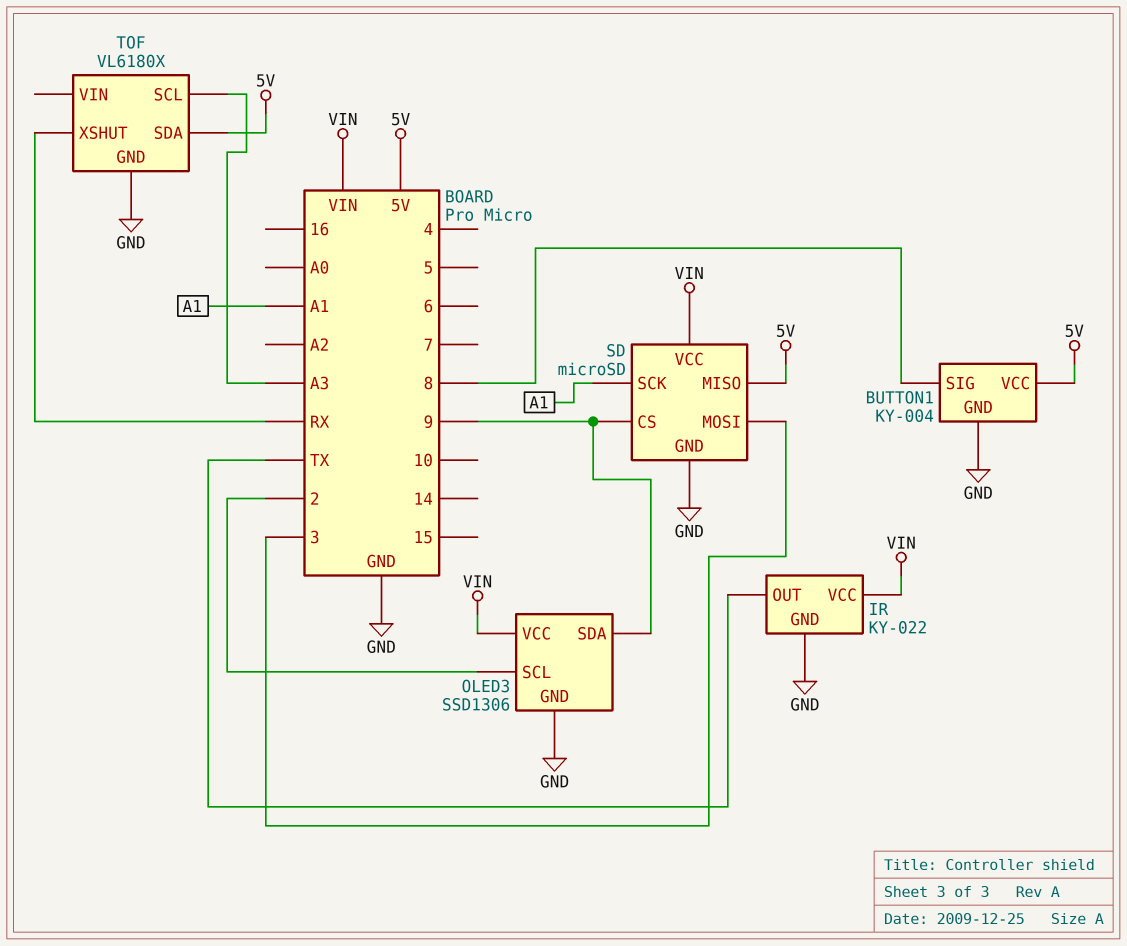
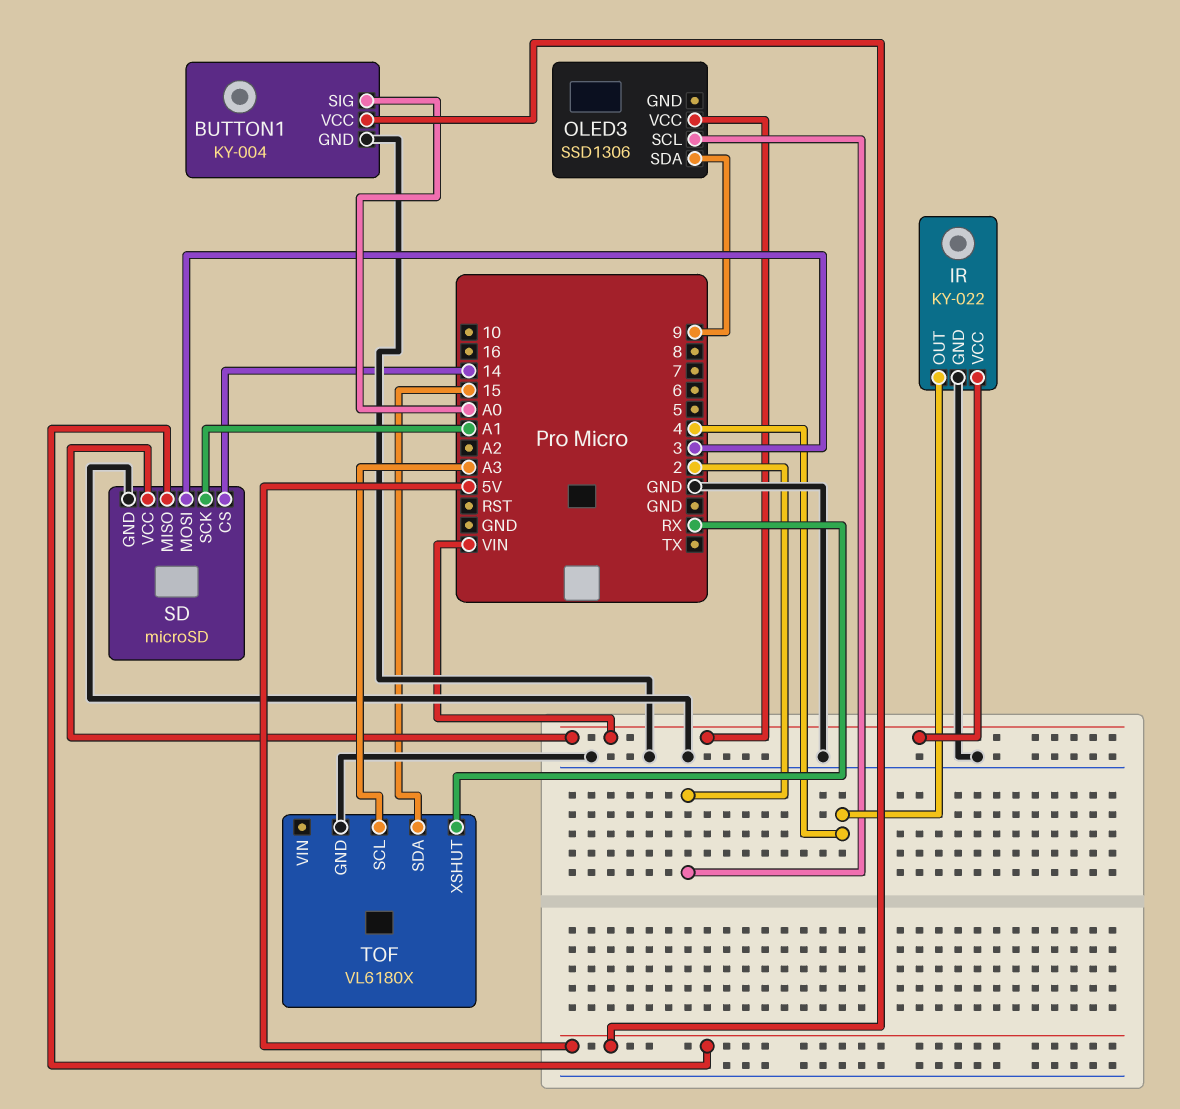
BUTTON1 pin SIG: 8 -> A0
IR pin OUT: TX -> 4
OLED3 pin GND: GND -> none
SD pin CS: 9 -> 14
TOF pin SDA: 5V -> 15

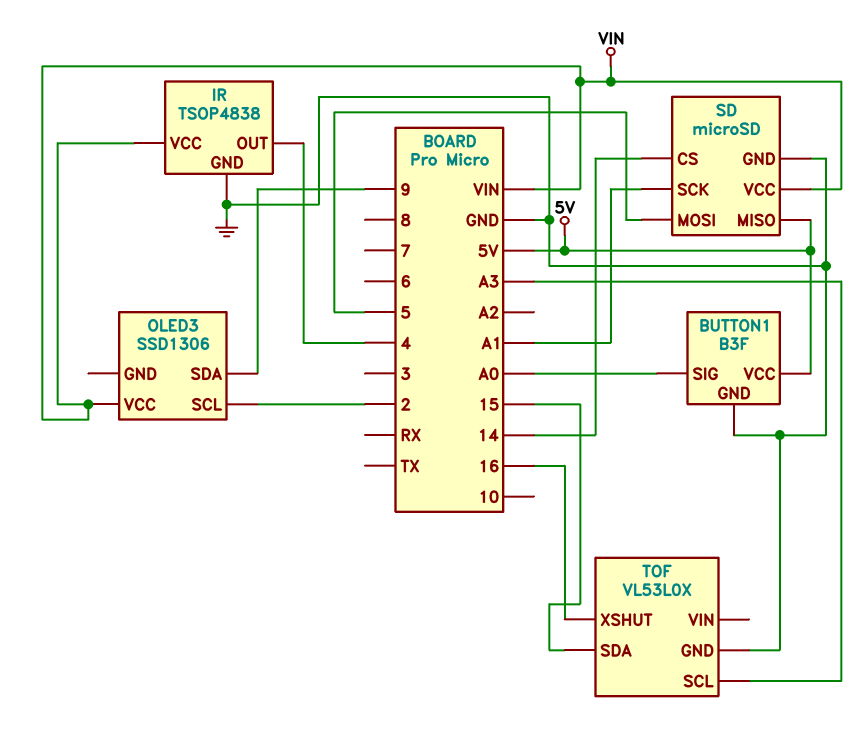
BUTTON1: KY-004 -> B3F
IR: KY-022 -> TSOP4838
SD pin MOSI: 3 -> 5
TOF: VL6180X -> VL53L0X
TOF pin XSHUT: RX -> 16

